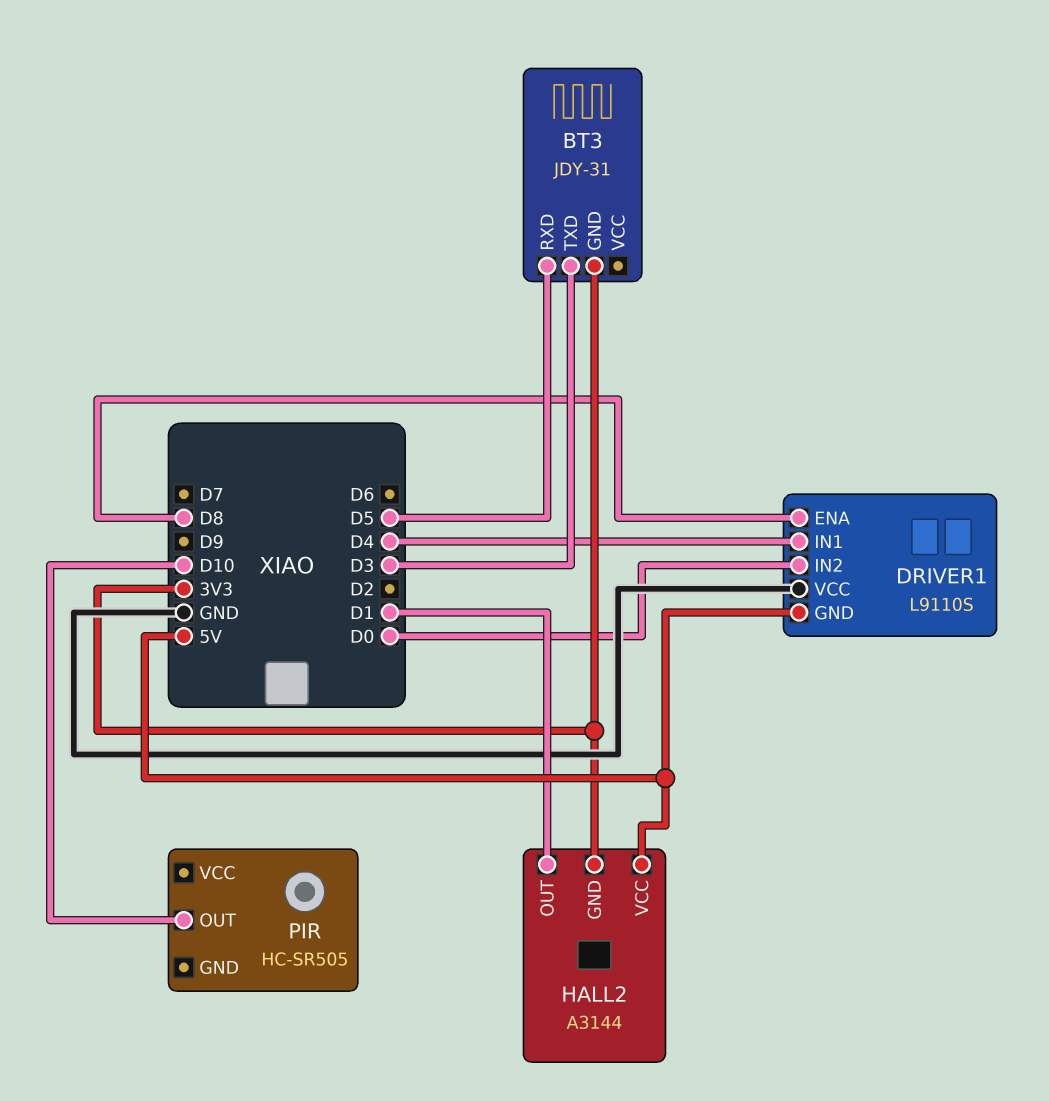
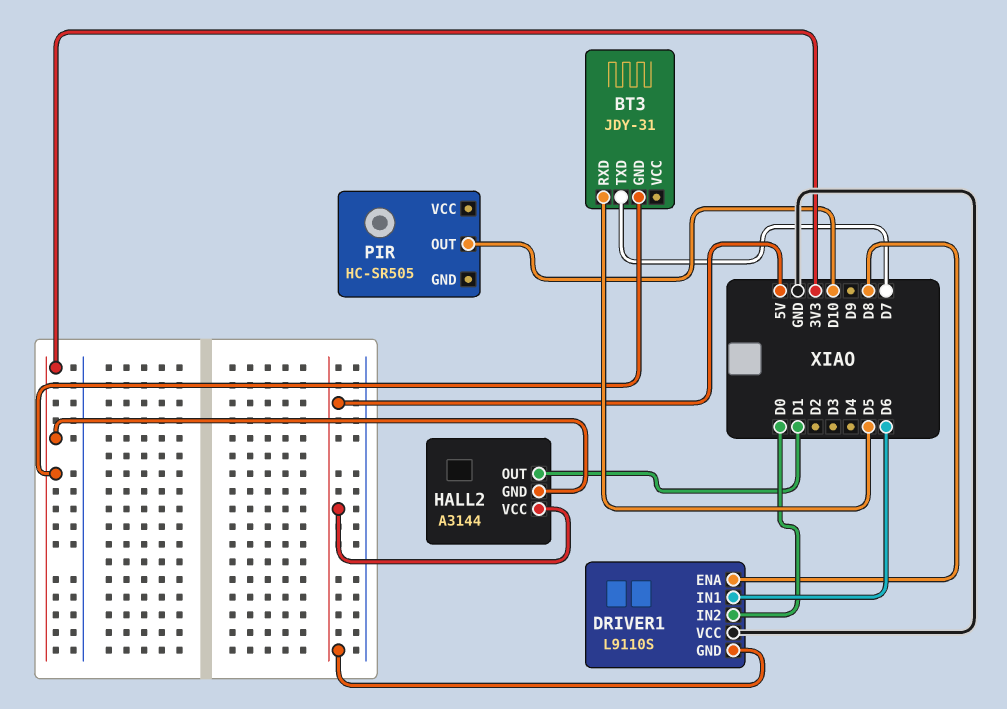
BT3 pin TXD: D3 -> D7
DRIVER1 pin IN1: D4 -> D6

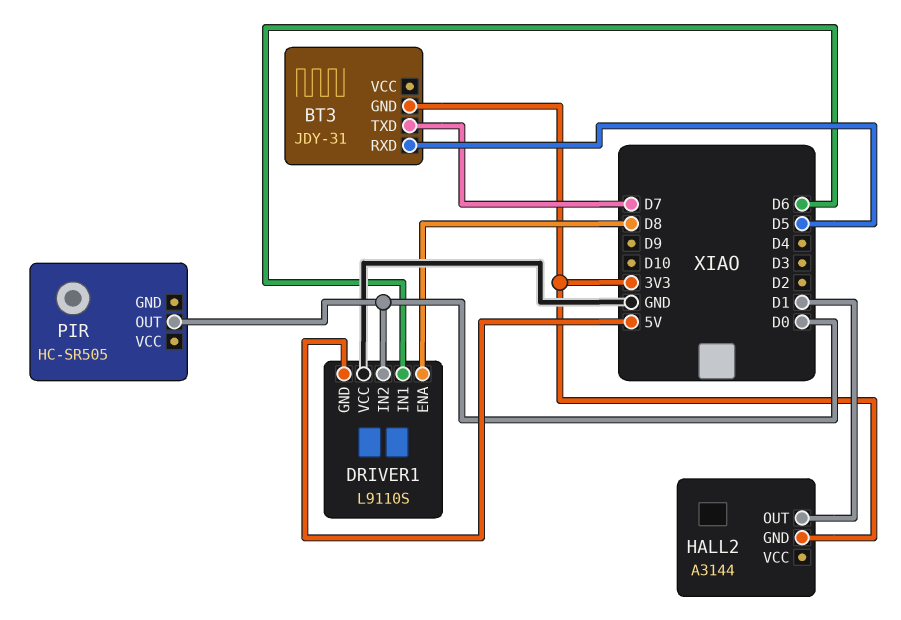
HALL2 pin VCC: 5V -> none
PIR pin OUT: D10 -> D0

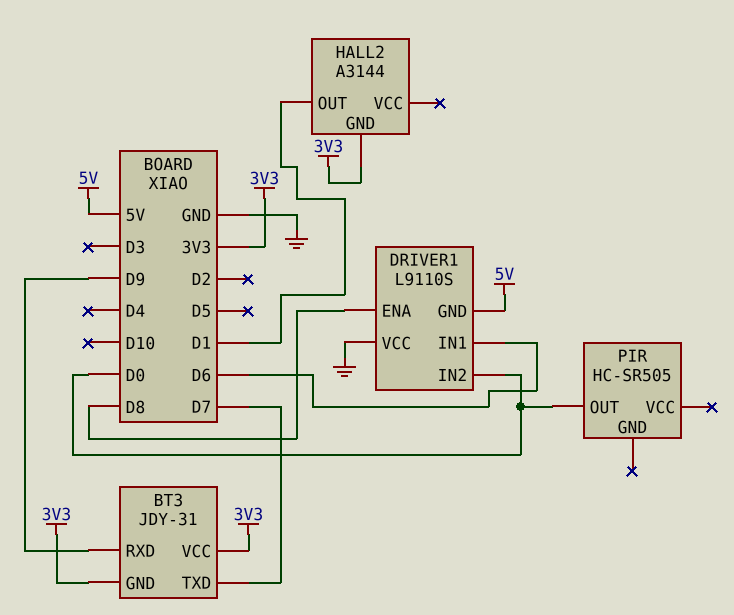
BT3 pin RXD: D5 -> D9
BT3 pin VCC: none -> 3V3

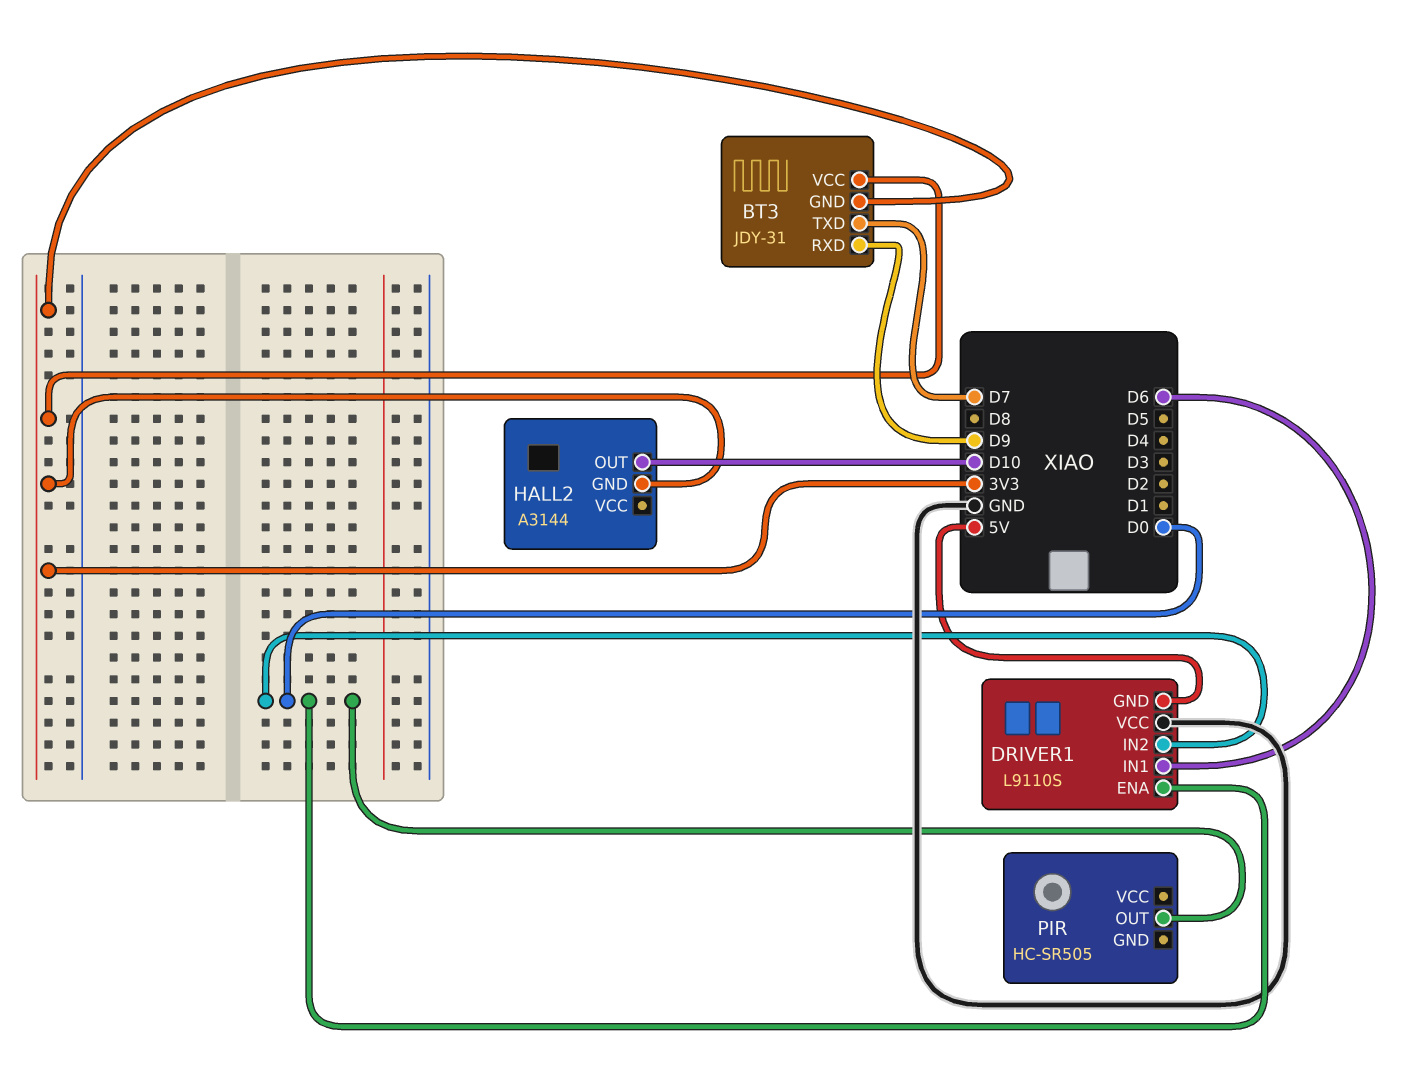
DRIVER1 pin ENA: D8 -> D0
HALL2 pin OUT: D1 -> D10

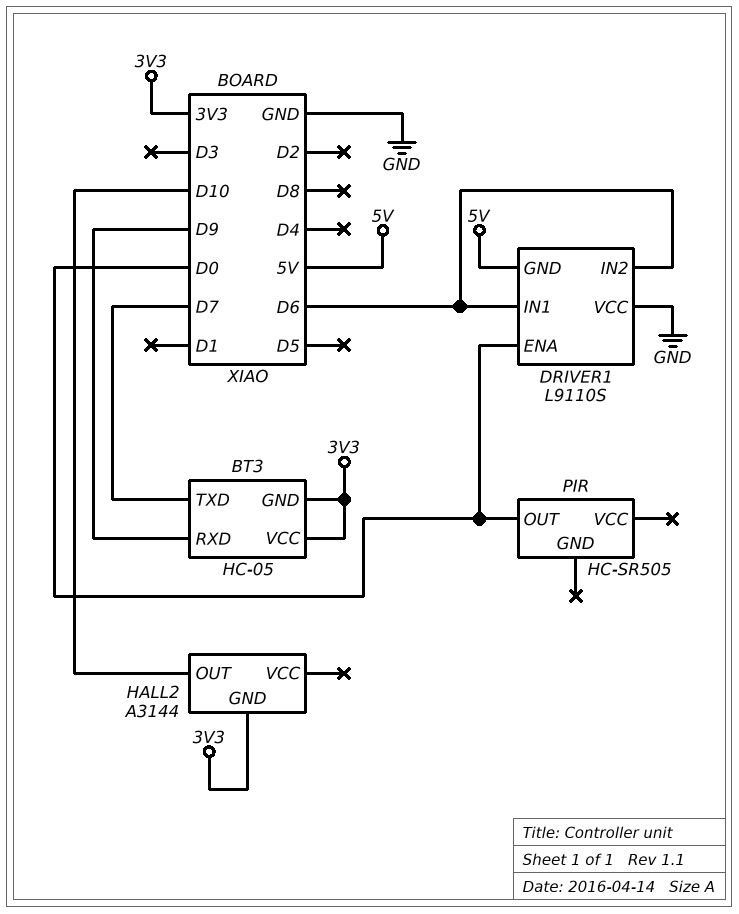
BT3: JDY-31 -> HC-05
DRIVER1 pin IN2: D0 -> D6

